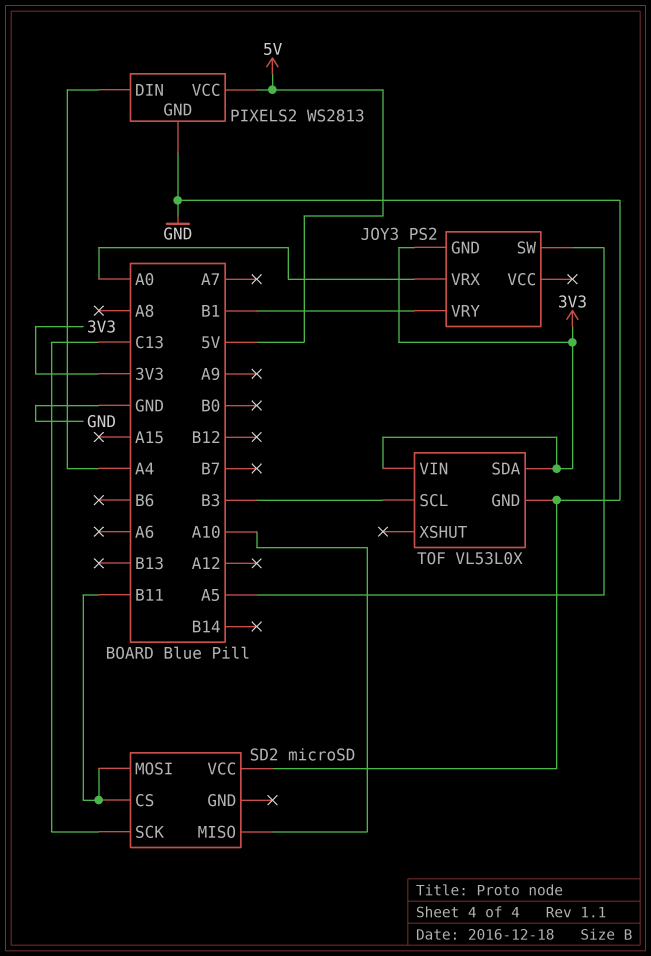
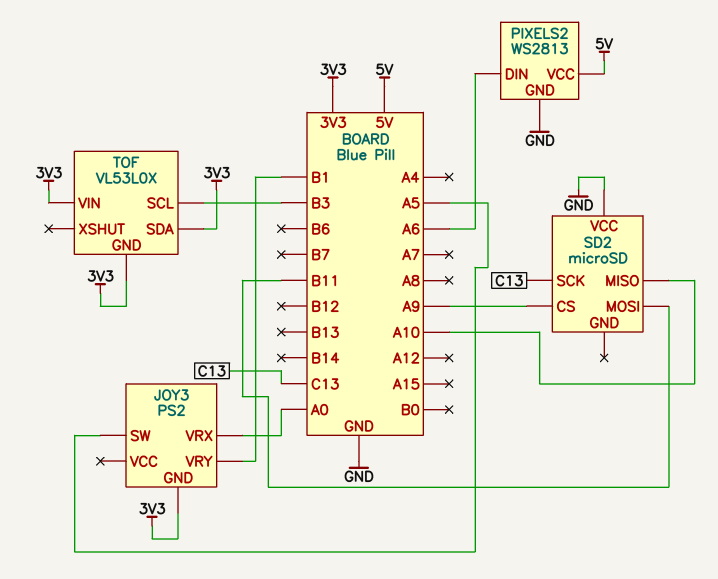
PIXELS2 pin DIN: A4 -> A6
SD2 pin CS: B11 -> A9
TOF pin GND: GND -> 3V3

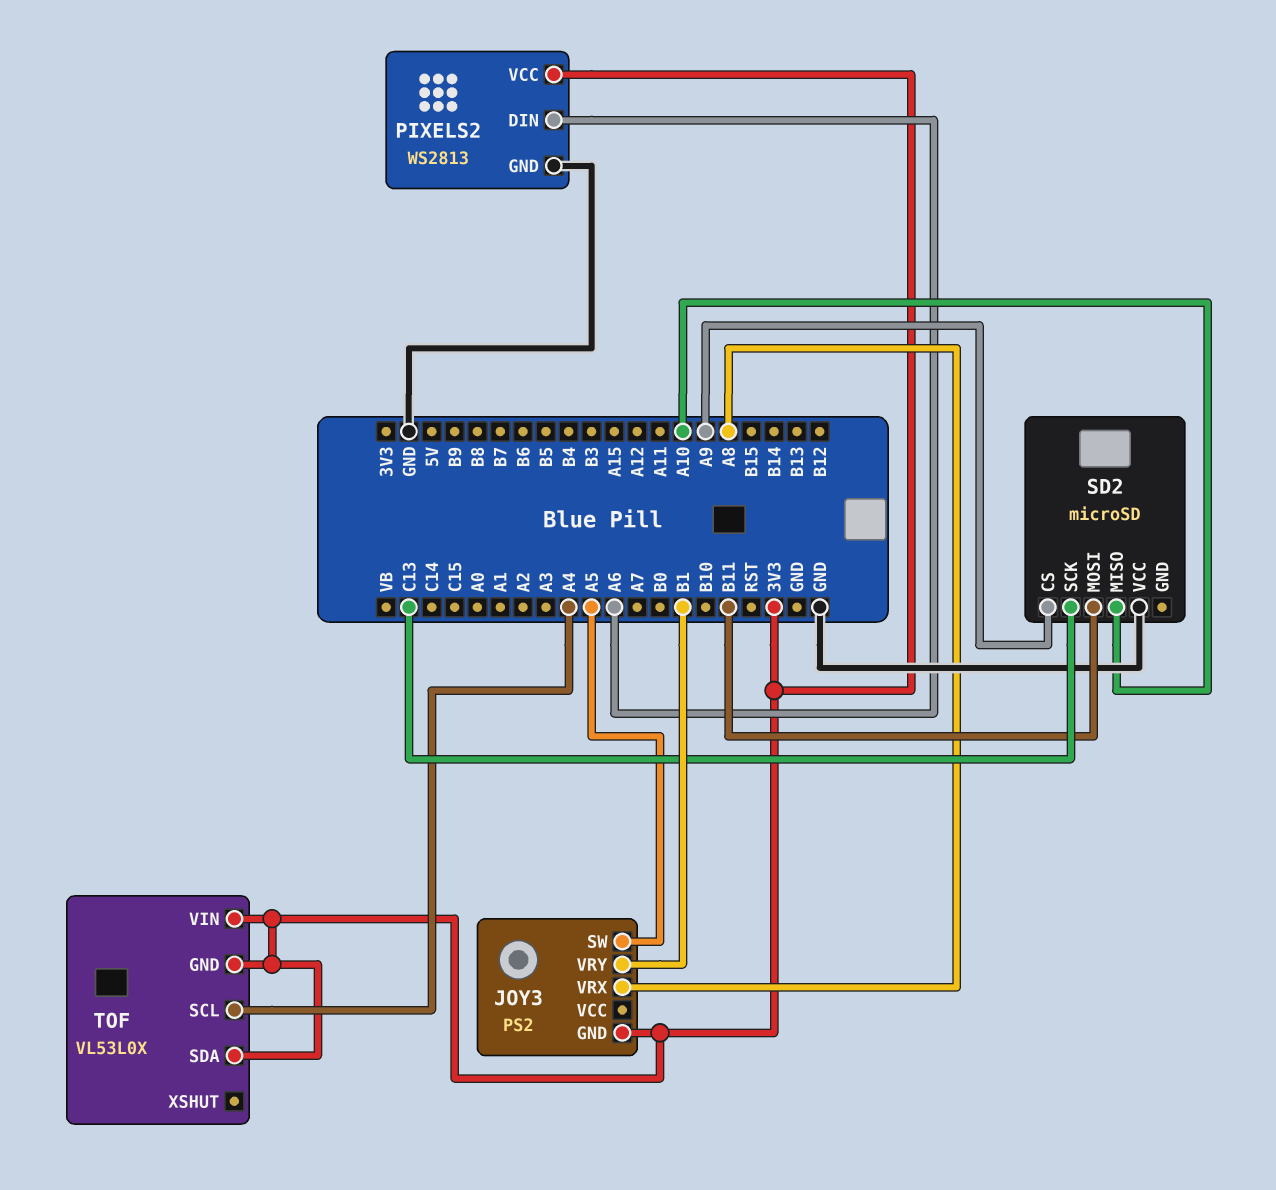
JOY3 pin VRX: A0 -> A8
PIXELS2 pin VCC: 5V -> 3V3
TOF pin SCL: B3 -> A4

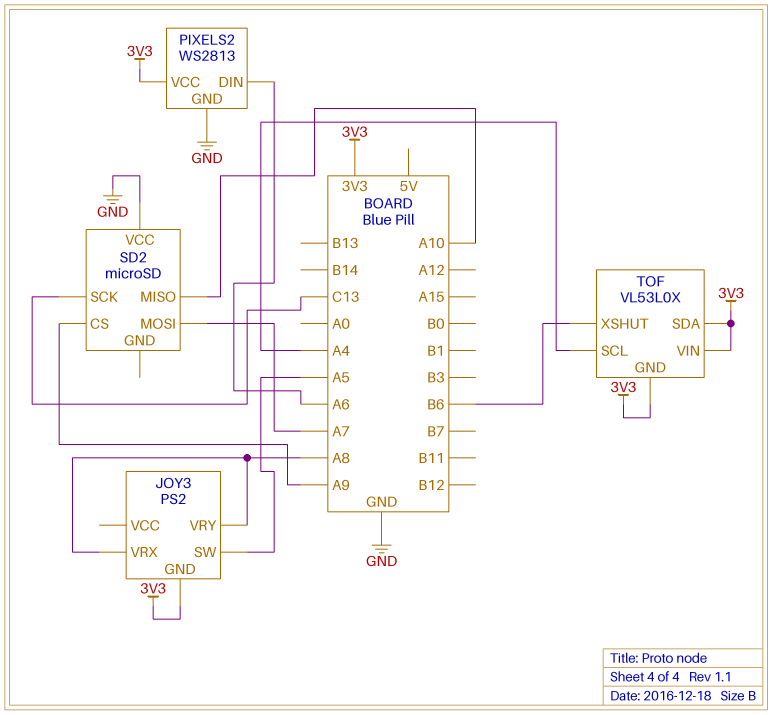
JOY3 pin VRY: B1 -> A8
SD2 pin MOSI: B11 -> A7
TOF pin XSHUT: none -> B6

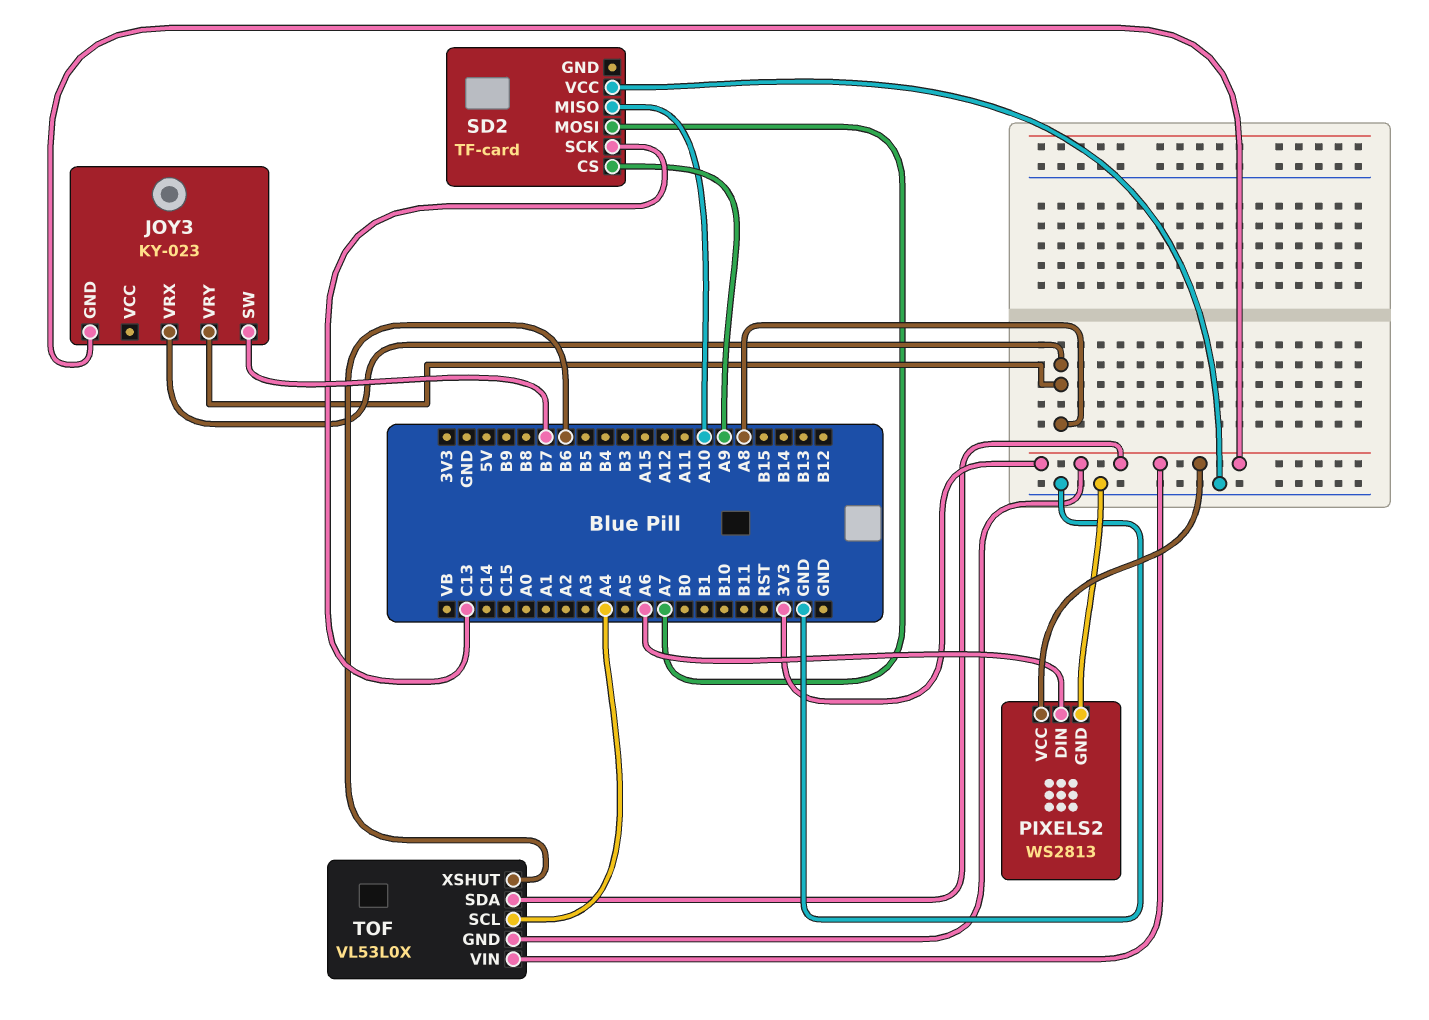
JOY3: PS2 -> KY-023
JOY3 pin SW: A5 -> B7
SD2: microSD -> TF-card

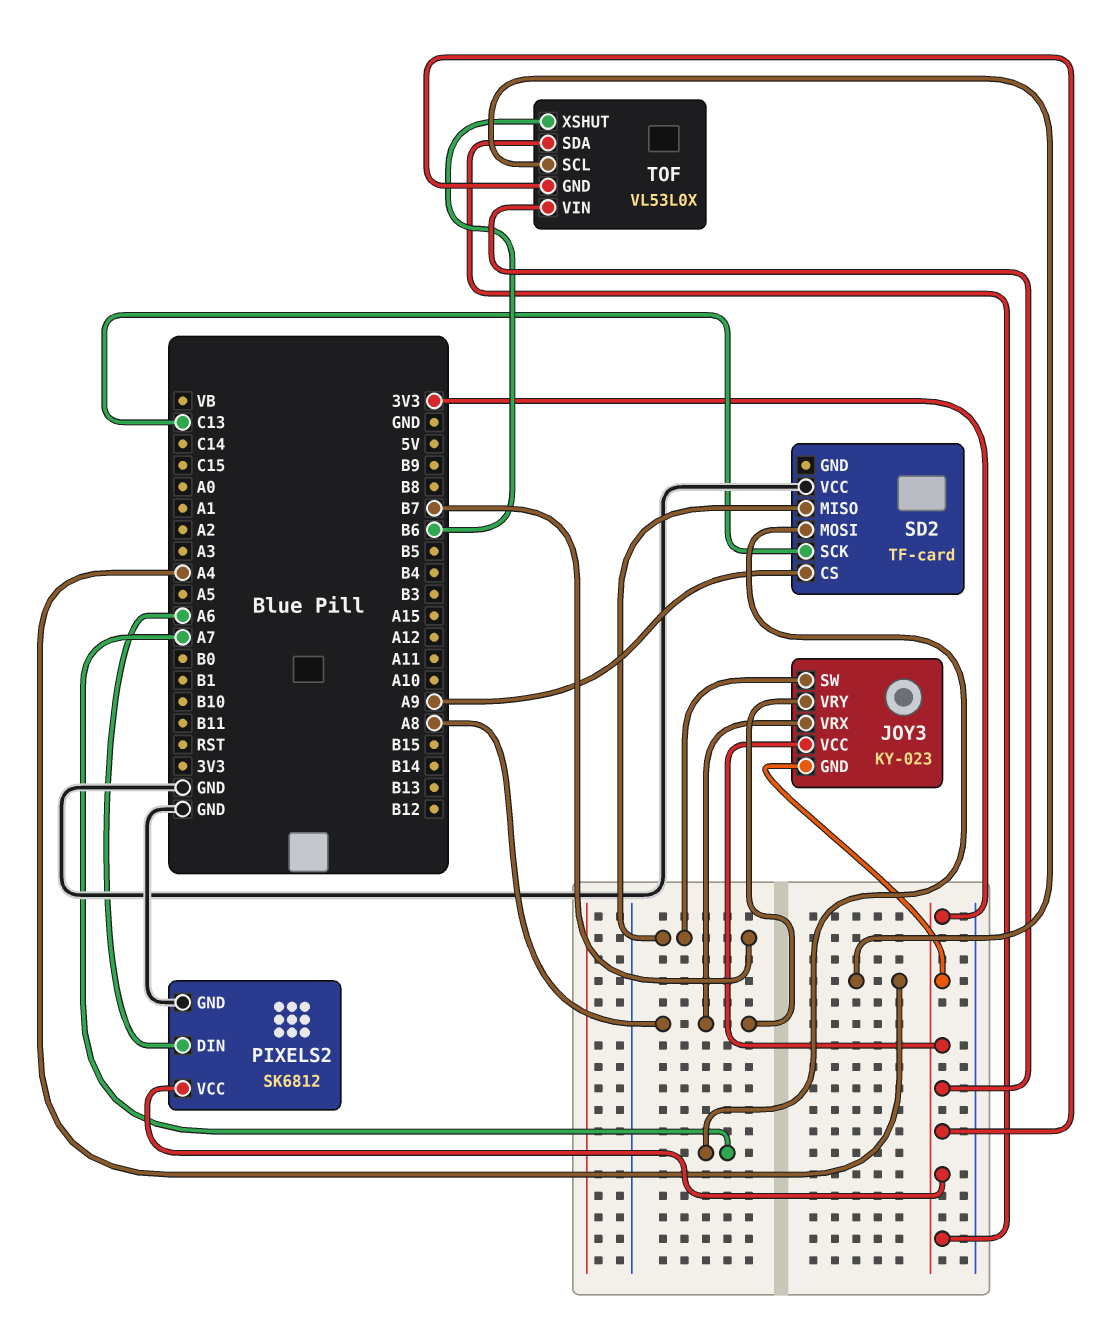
JOY3 pin VCC: none -> 3V3
PIXELS2: WS2813 -> SK6812
SD2 pin MISO: A10 -> B7

